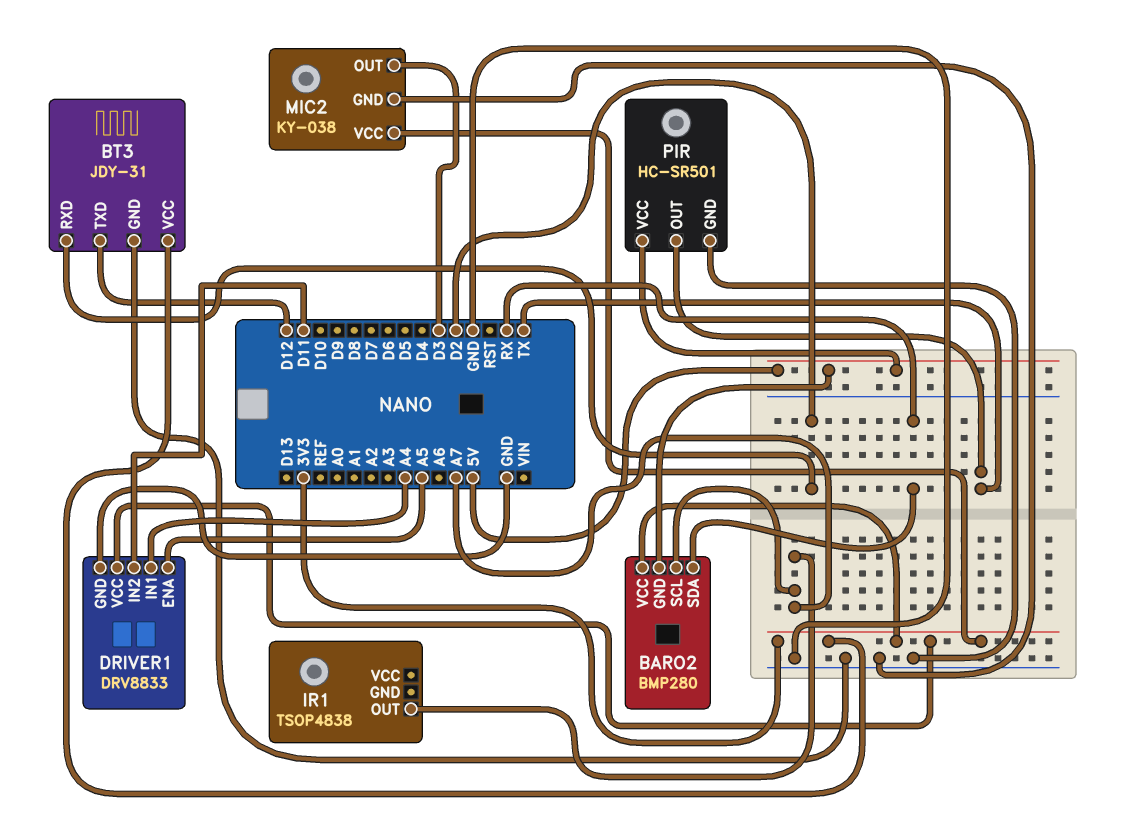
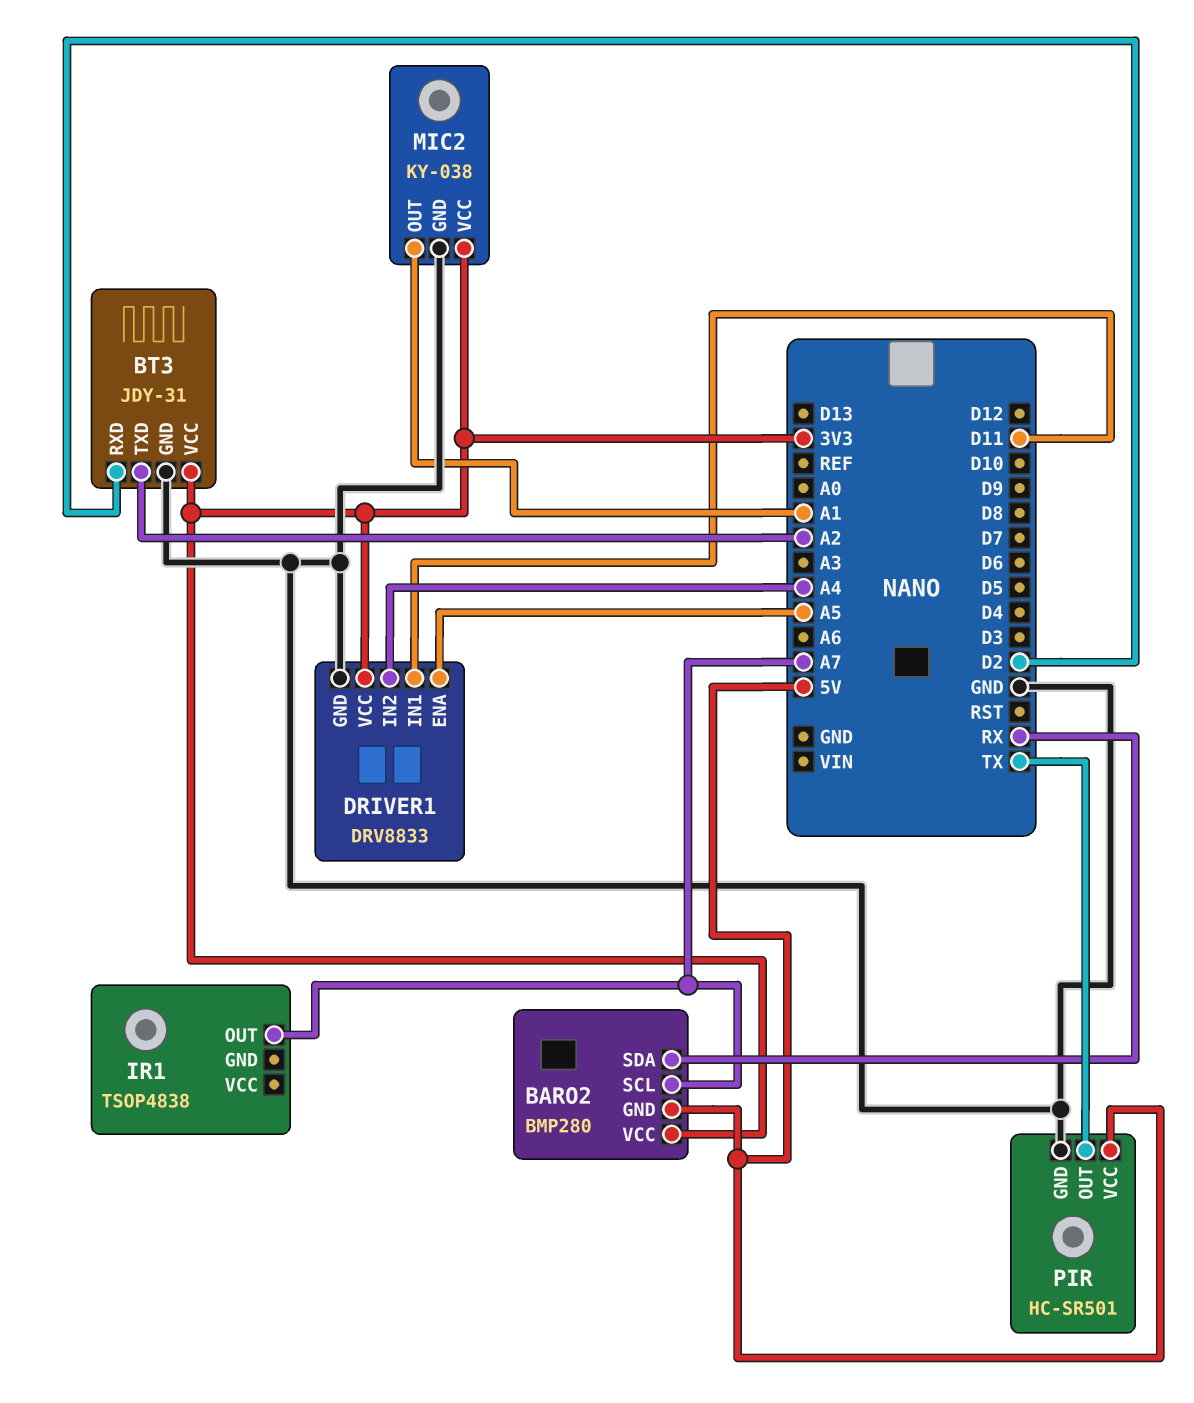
BT3 pin TXD: D12 -> A2
DRIVER1 pin IN1: A4 -> D11
DRIVER1 pin IN2: D11 -> A4
MIC2 pin OUT: D3 -> A1

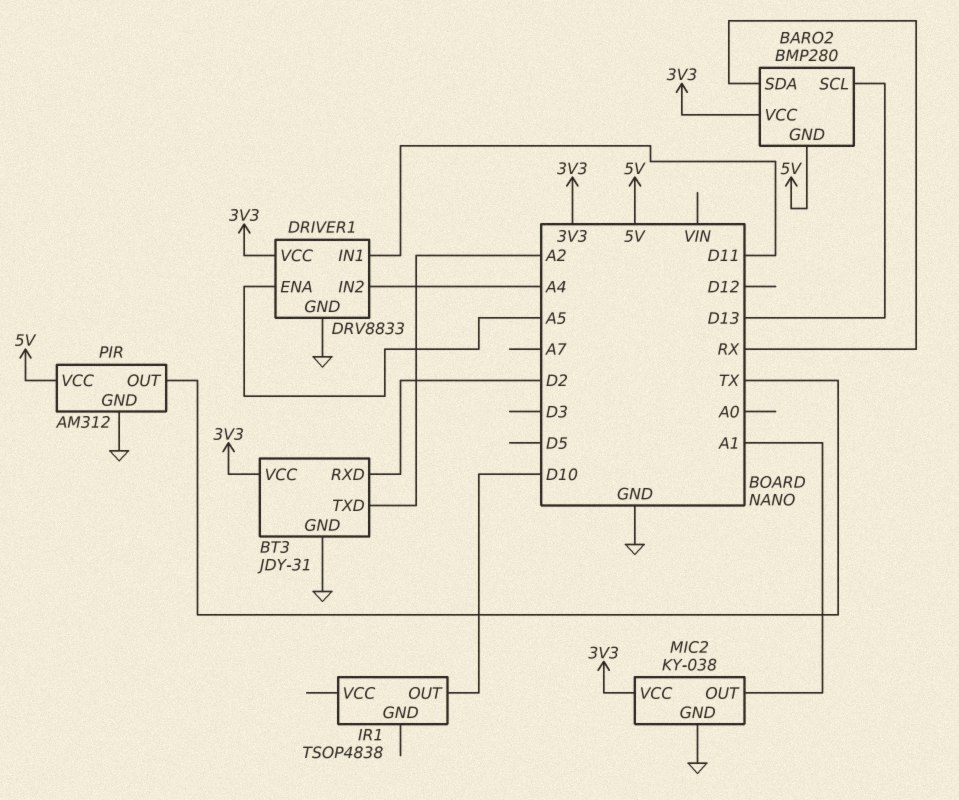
BARO2 pin SCL: A7 -> D13
IR1 pin OUT: A7 -> D10
PIR: HC-SR501 -> AM312

